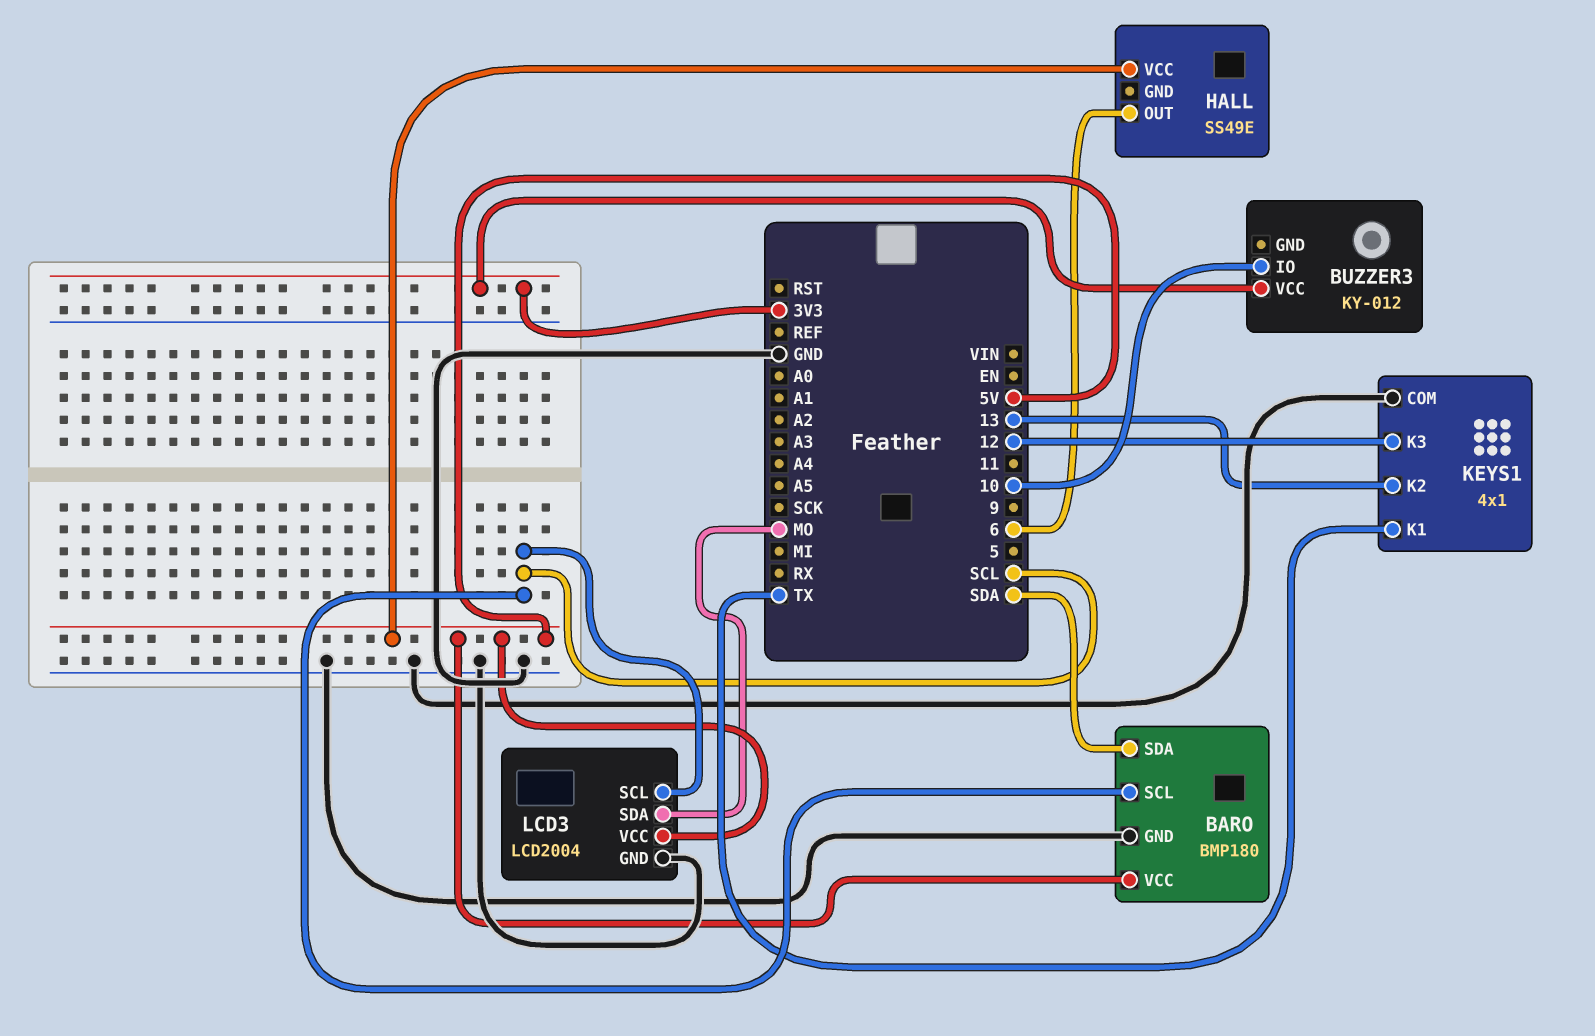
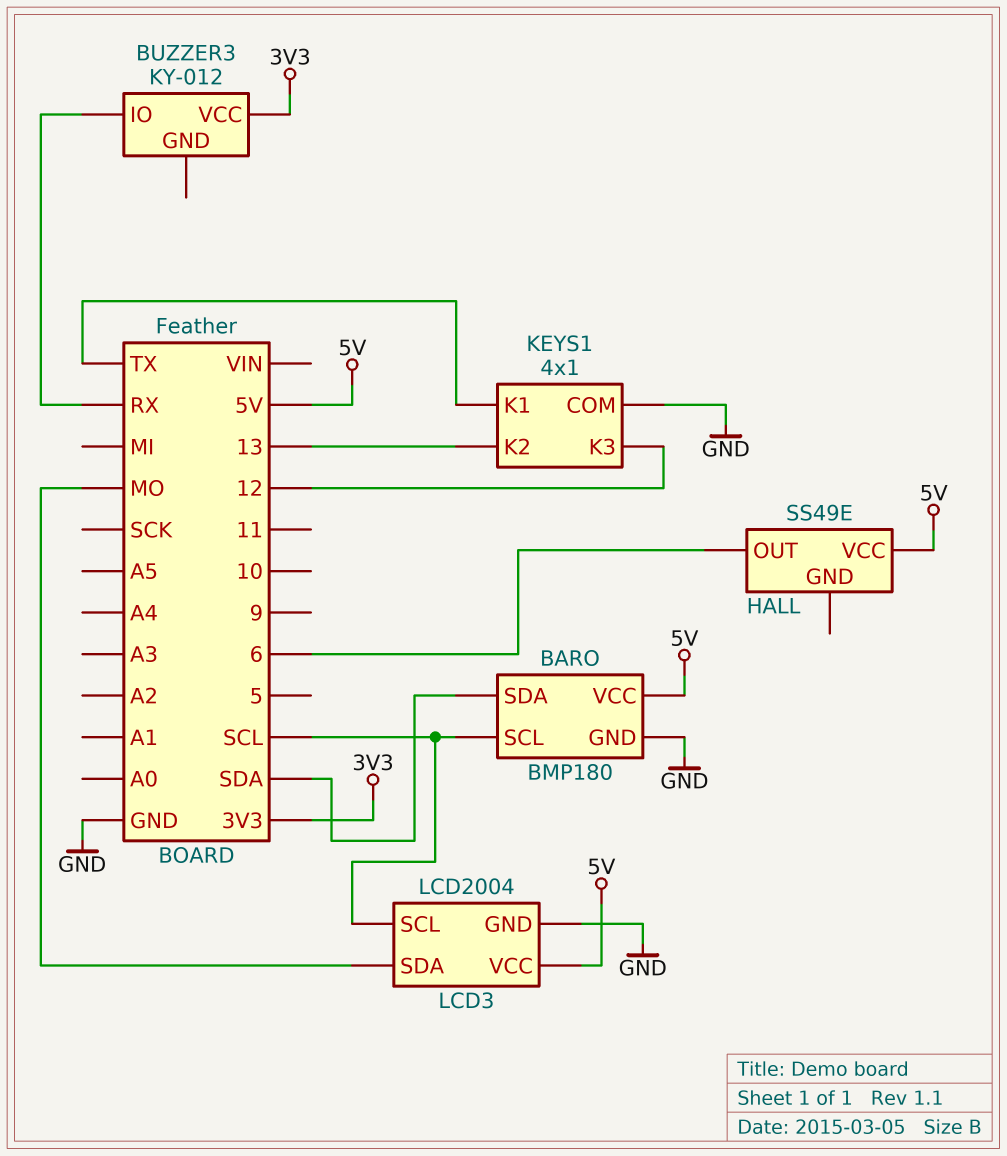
BUZZER3 pin IO: 10 -> RX

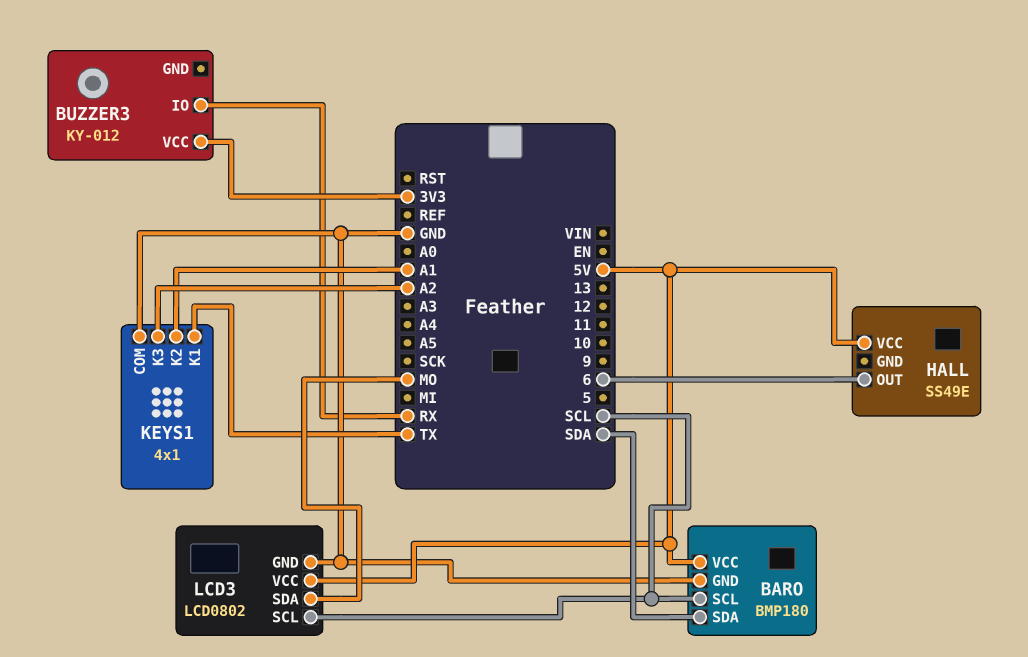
KEYS1 pin K2: 13 -> A1
KEYS1 pin K3: 12 -> A2
LCD3: LCD2004 -> LCD0802

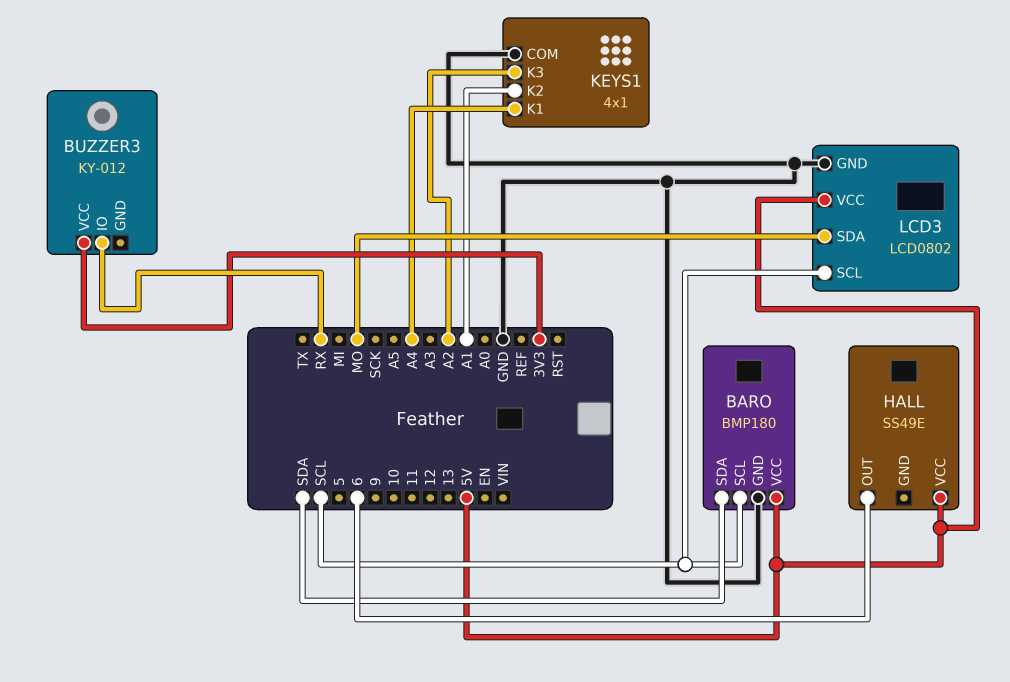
KEYS1 pin K1: TX -> A4

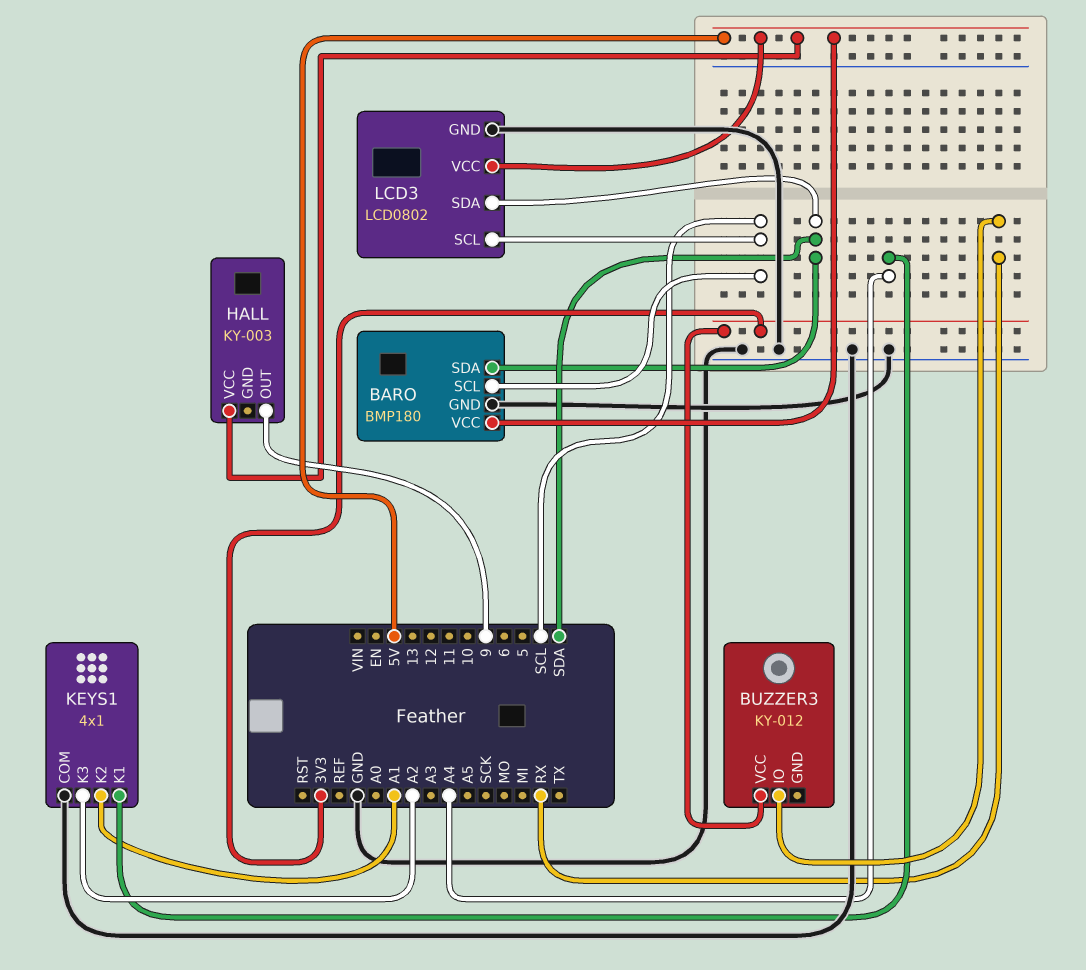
HALL: SS49E -> KY-003
HALL pin OUT: 6 -> 9
LCD3 pin SDA: MO -> SDA

